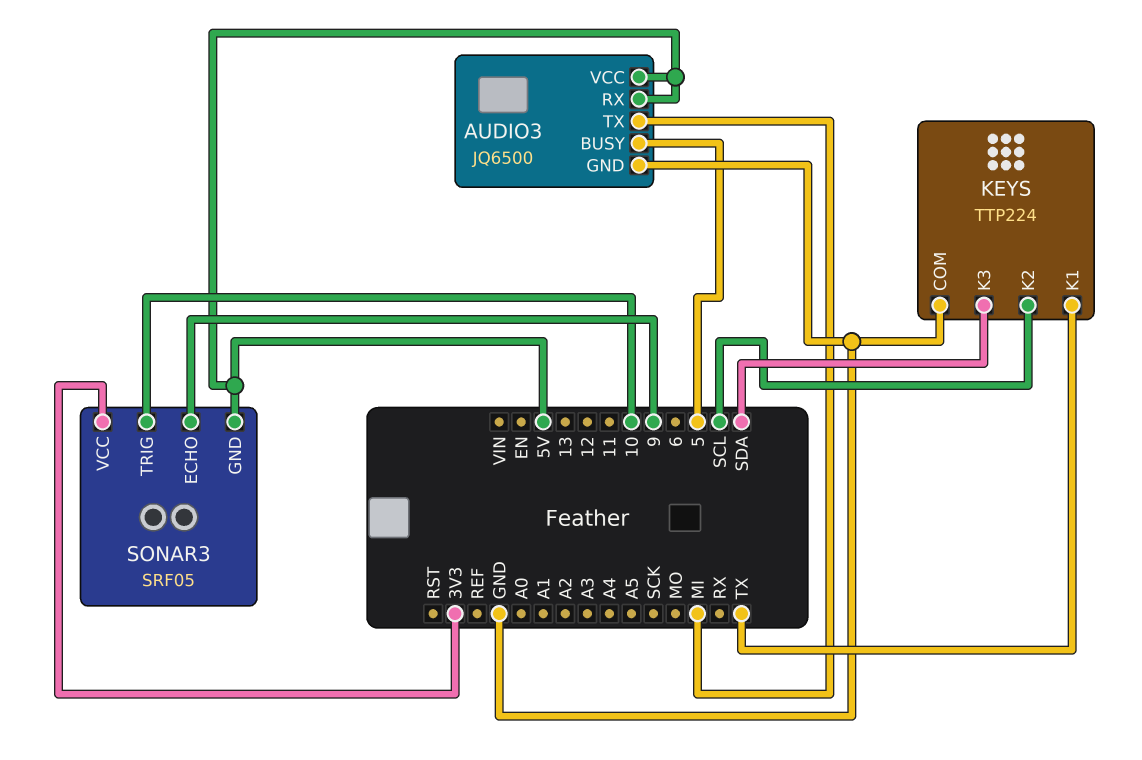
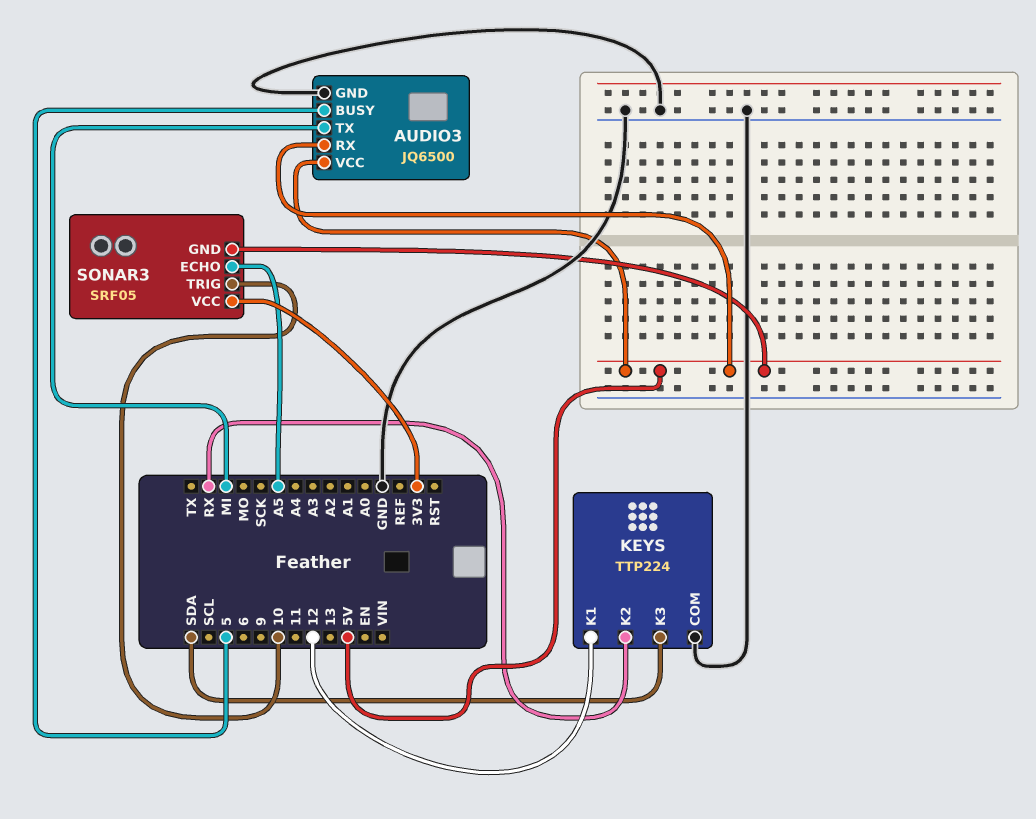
KEYS pin K1: TX -> 12
KEYS pin K2: SCL -> RX
SONAR3 pin ECHO: 9 -> A5

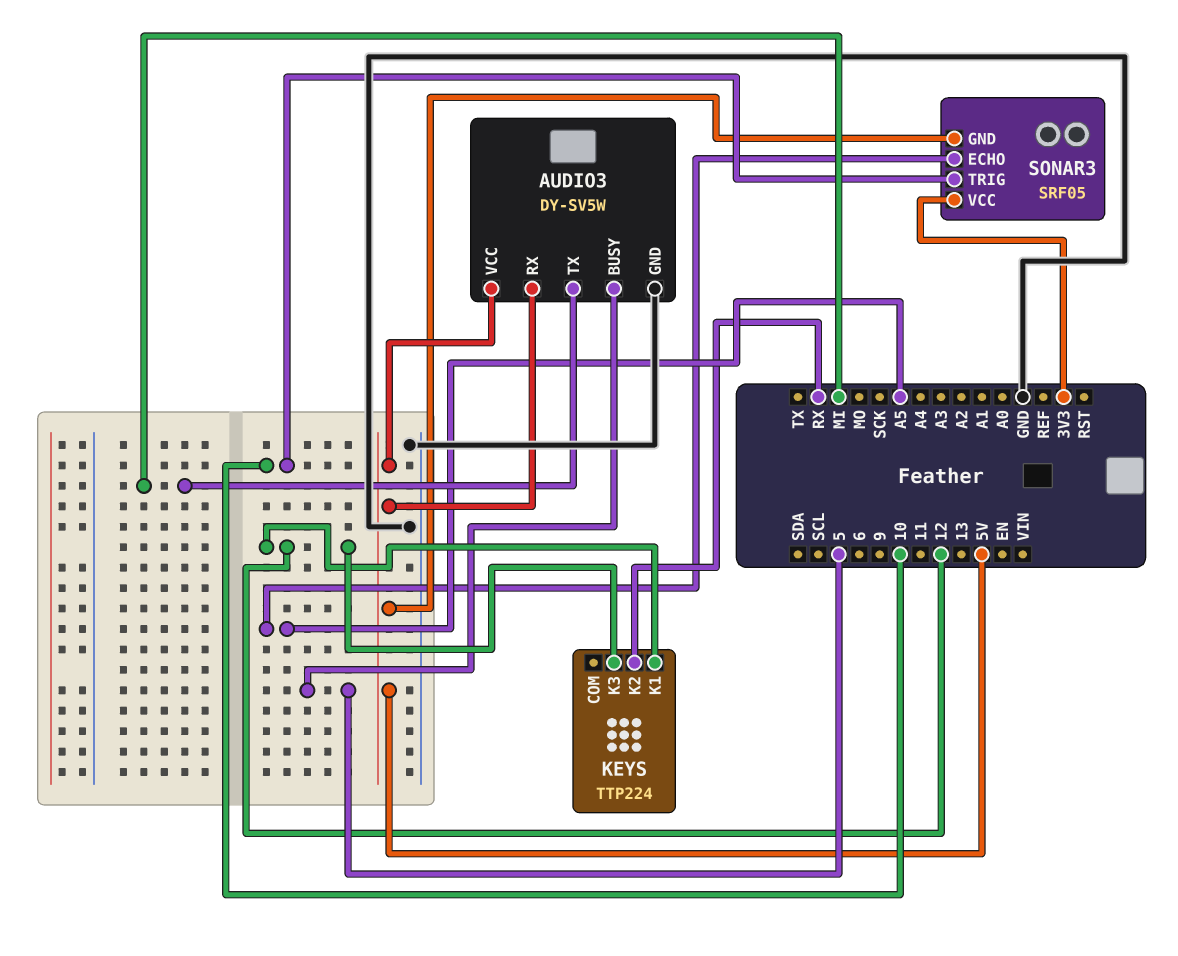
AUDIO3: JQ6500 -> DY-SV5W
KEYS pin COM: GND -> none
KEYS pin K3: SDA -> 12

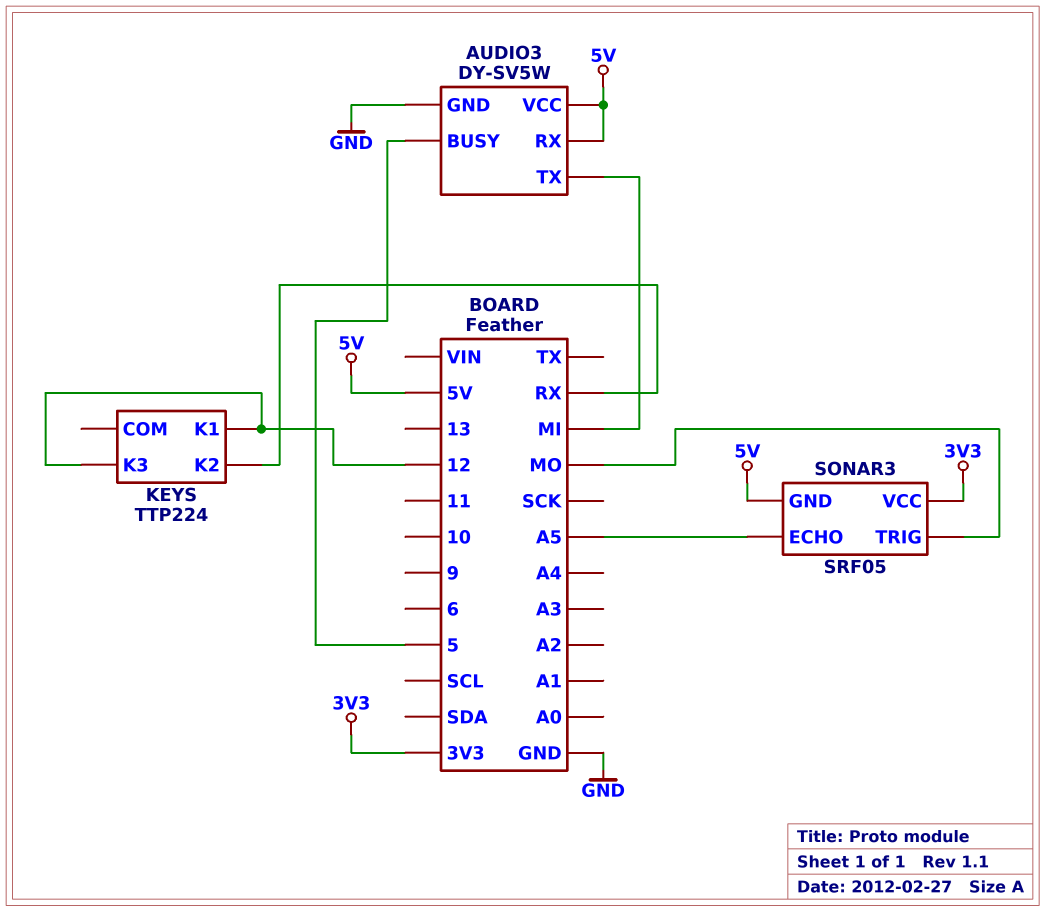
SONAR3 pin TRIG: 10 -> MO

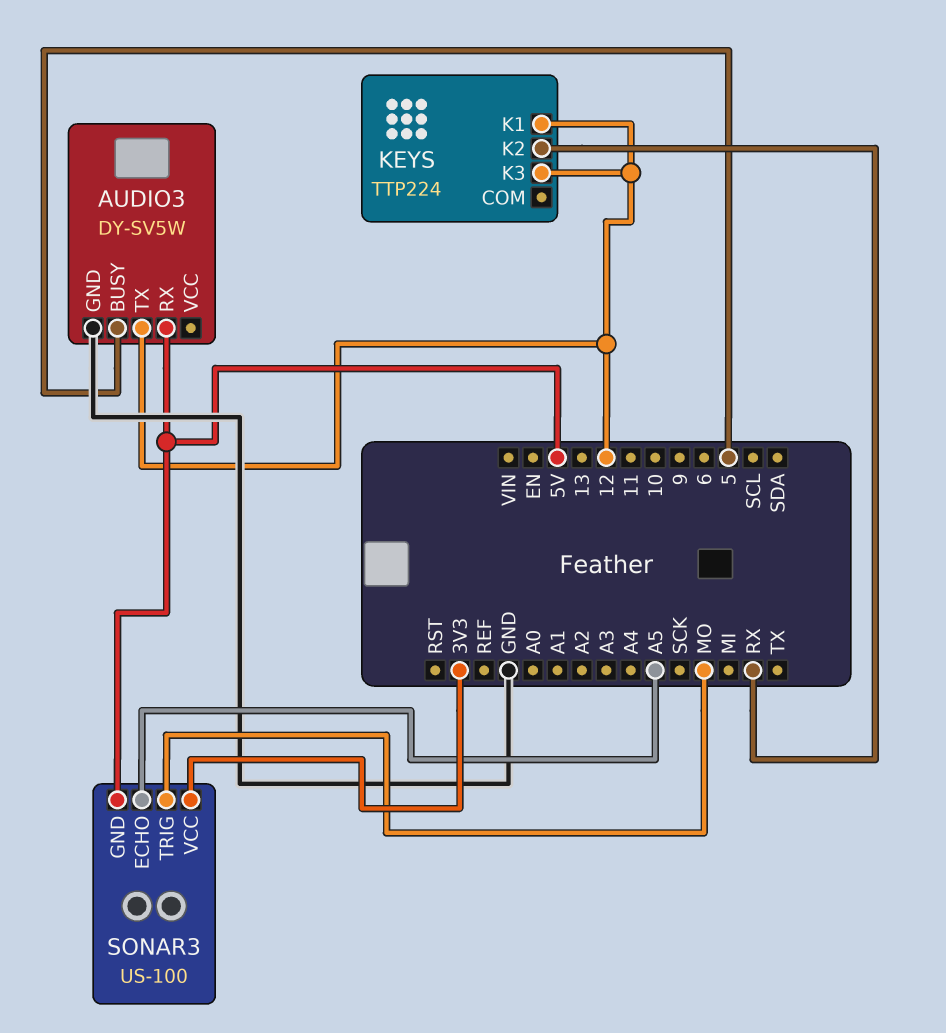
AUDIO3 pin TX: MI -> 12
AUDIO3 pin VCC: 5V -> none
SONAR3: SRF05 -> US-100

